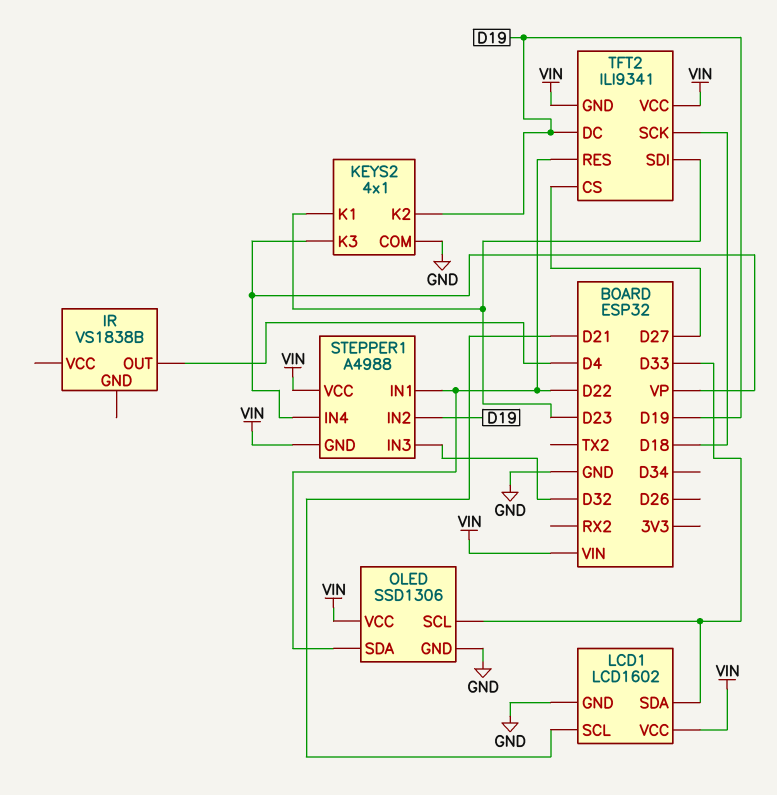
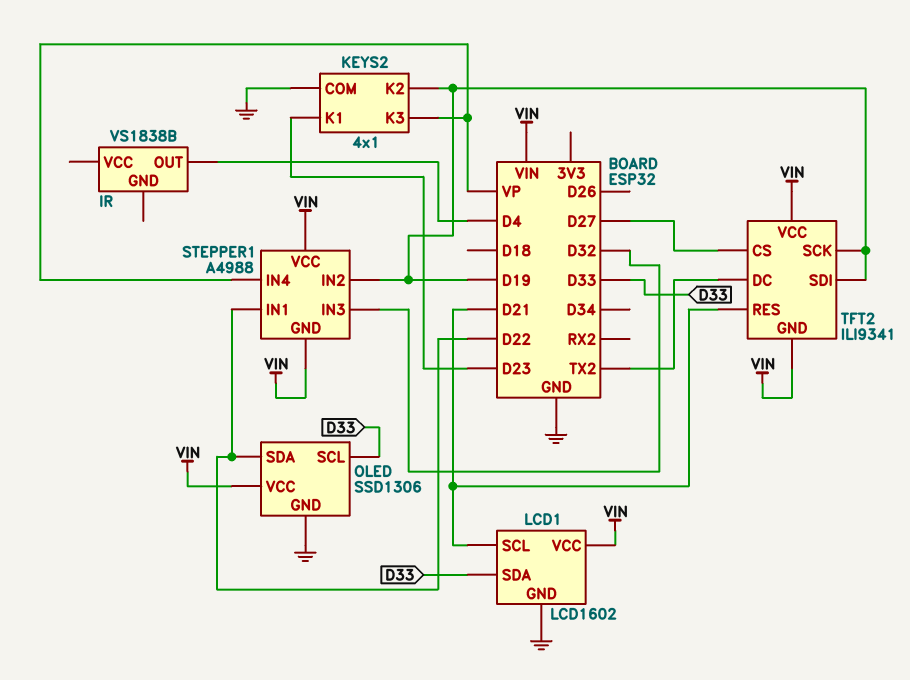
TFT2 pin DC: D19 -> TX2
TFT2 pin RES: D22 -> D21
TFT2 pin SCK: D18 -> D19
TFT2 pin SDI: D23 -> D19

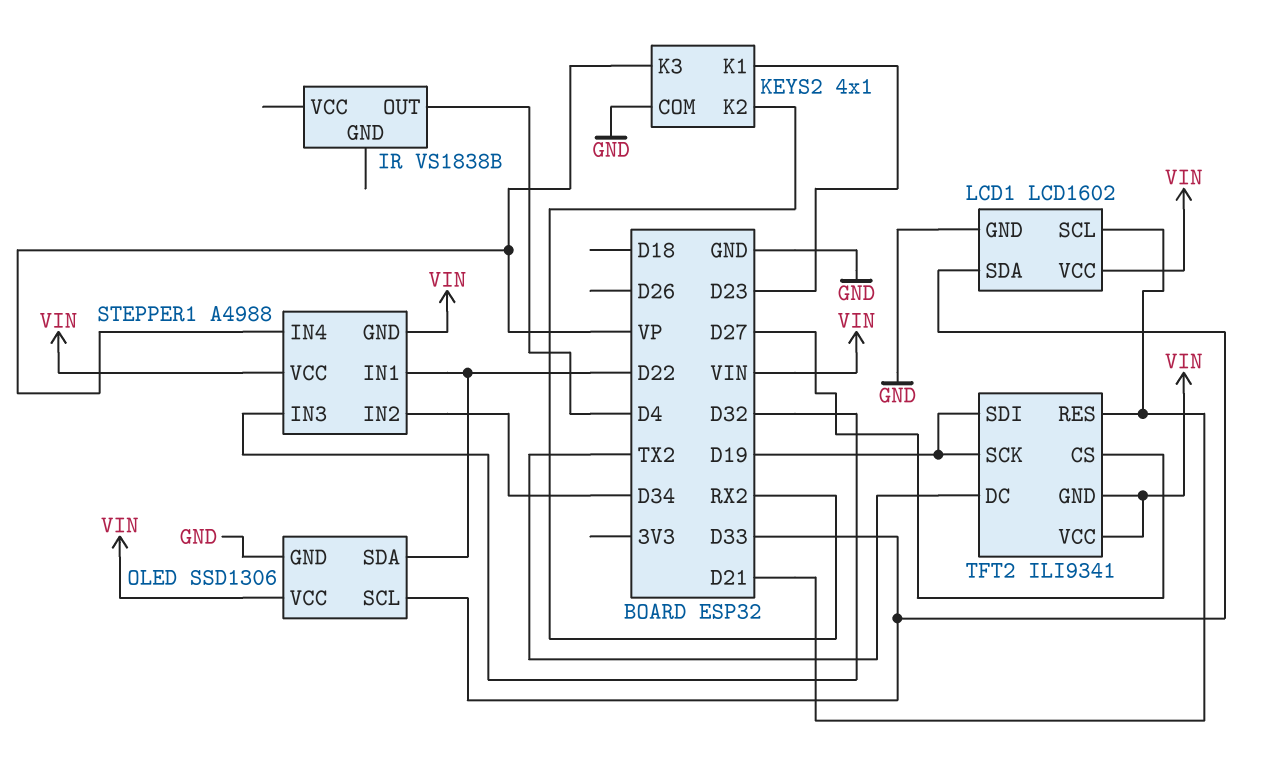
KEYS2 pin K2: D19 -> RX2
STEPPER1 pin IN2: D19 -> D34

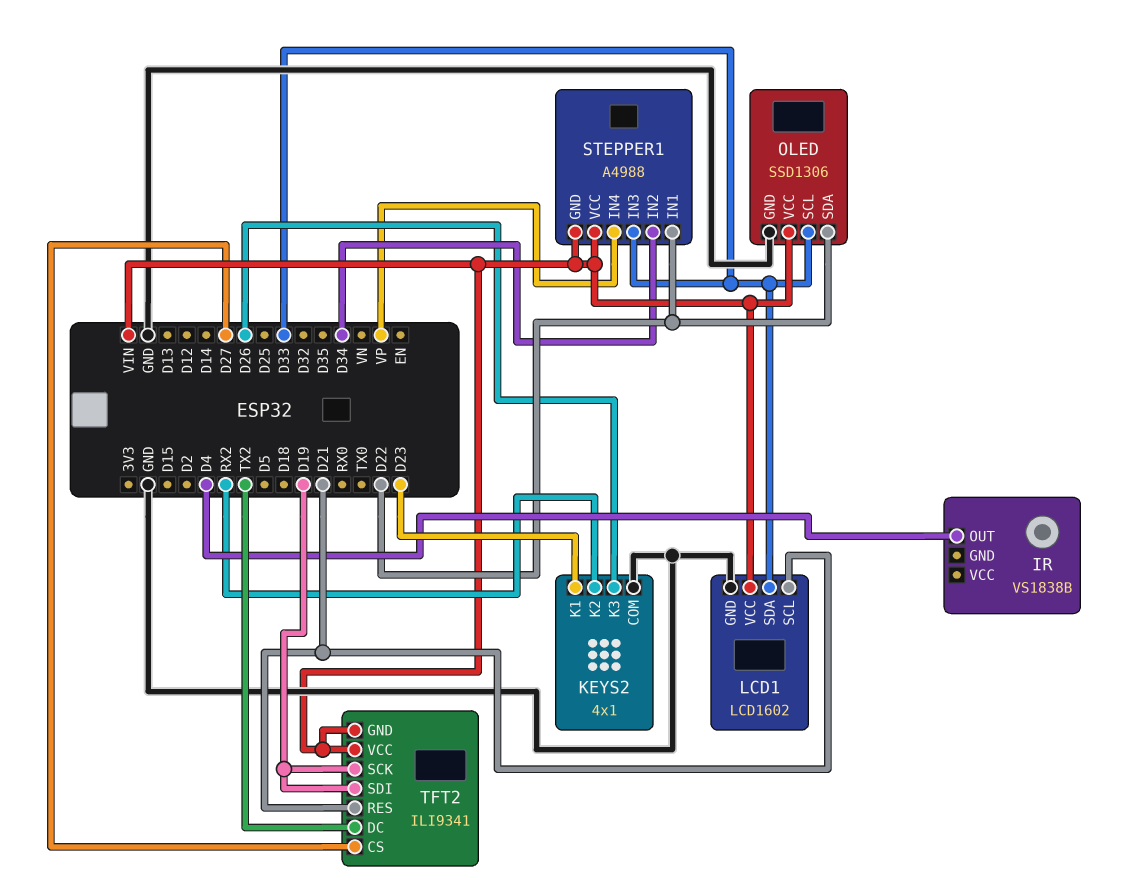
KEYS2 pin K3: VP -> D26
STEPPER1 pin IN3: D32 -> D33

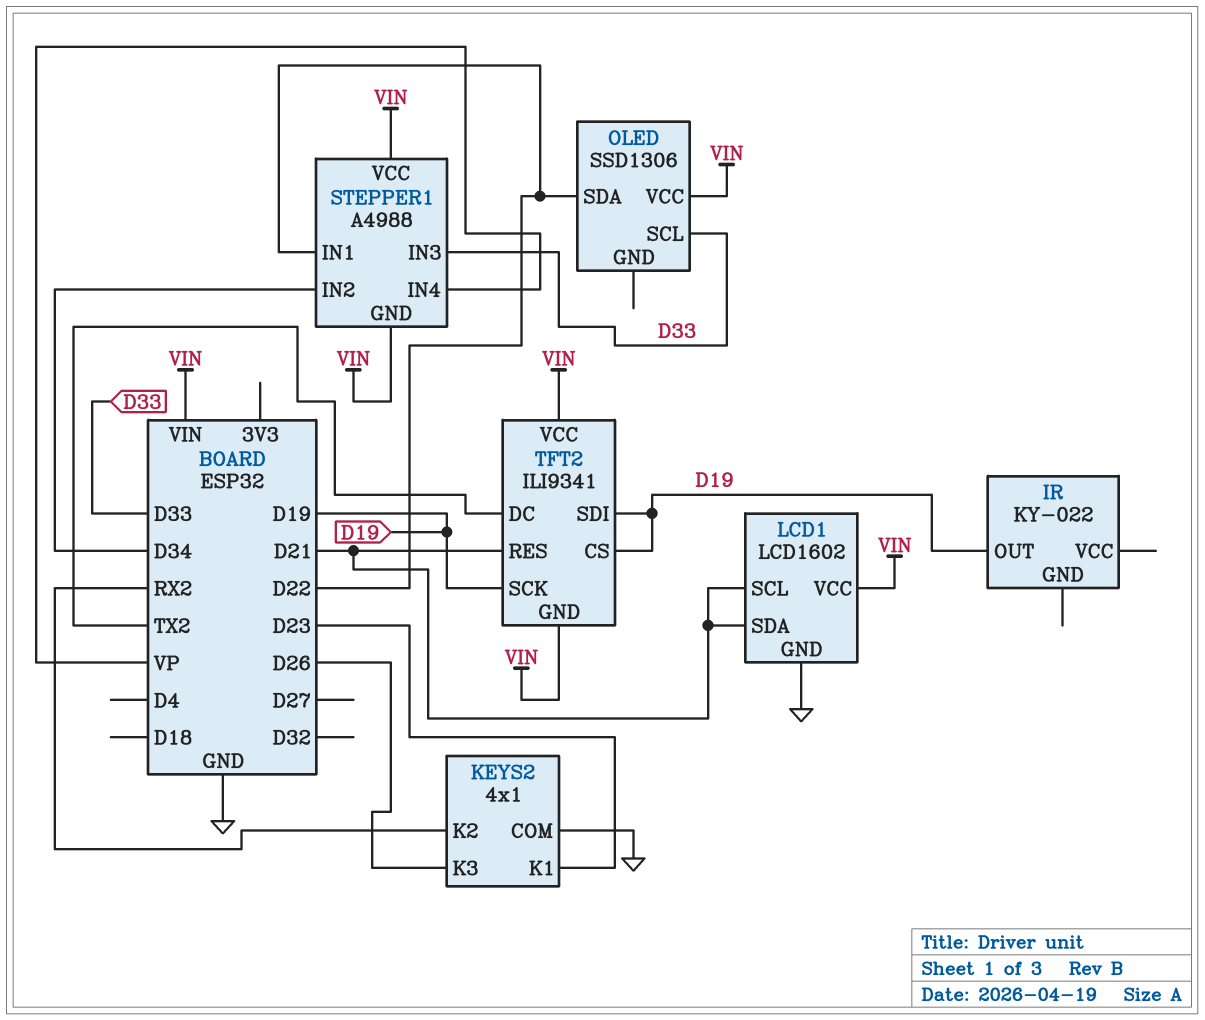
IR: VS1838B -> KY-022
IR pin OUT: D4 -> D19
LCD1 pin SDA: D33 -> D21
OLED pin GND: GND -> none
TFT2 pin CS: D27 -> D19

